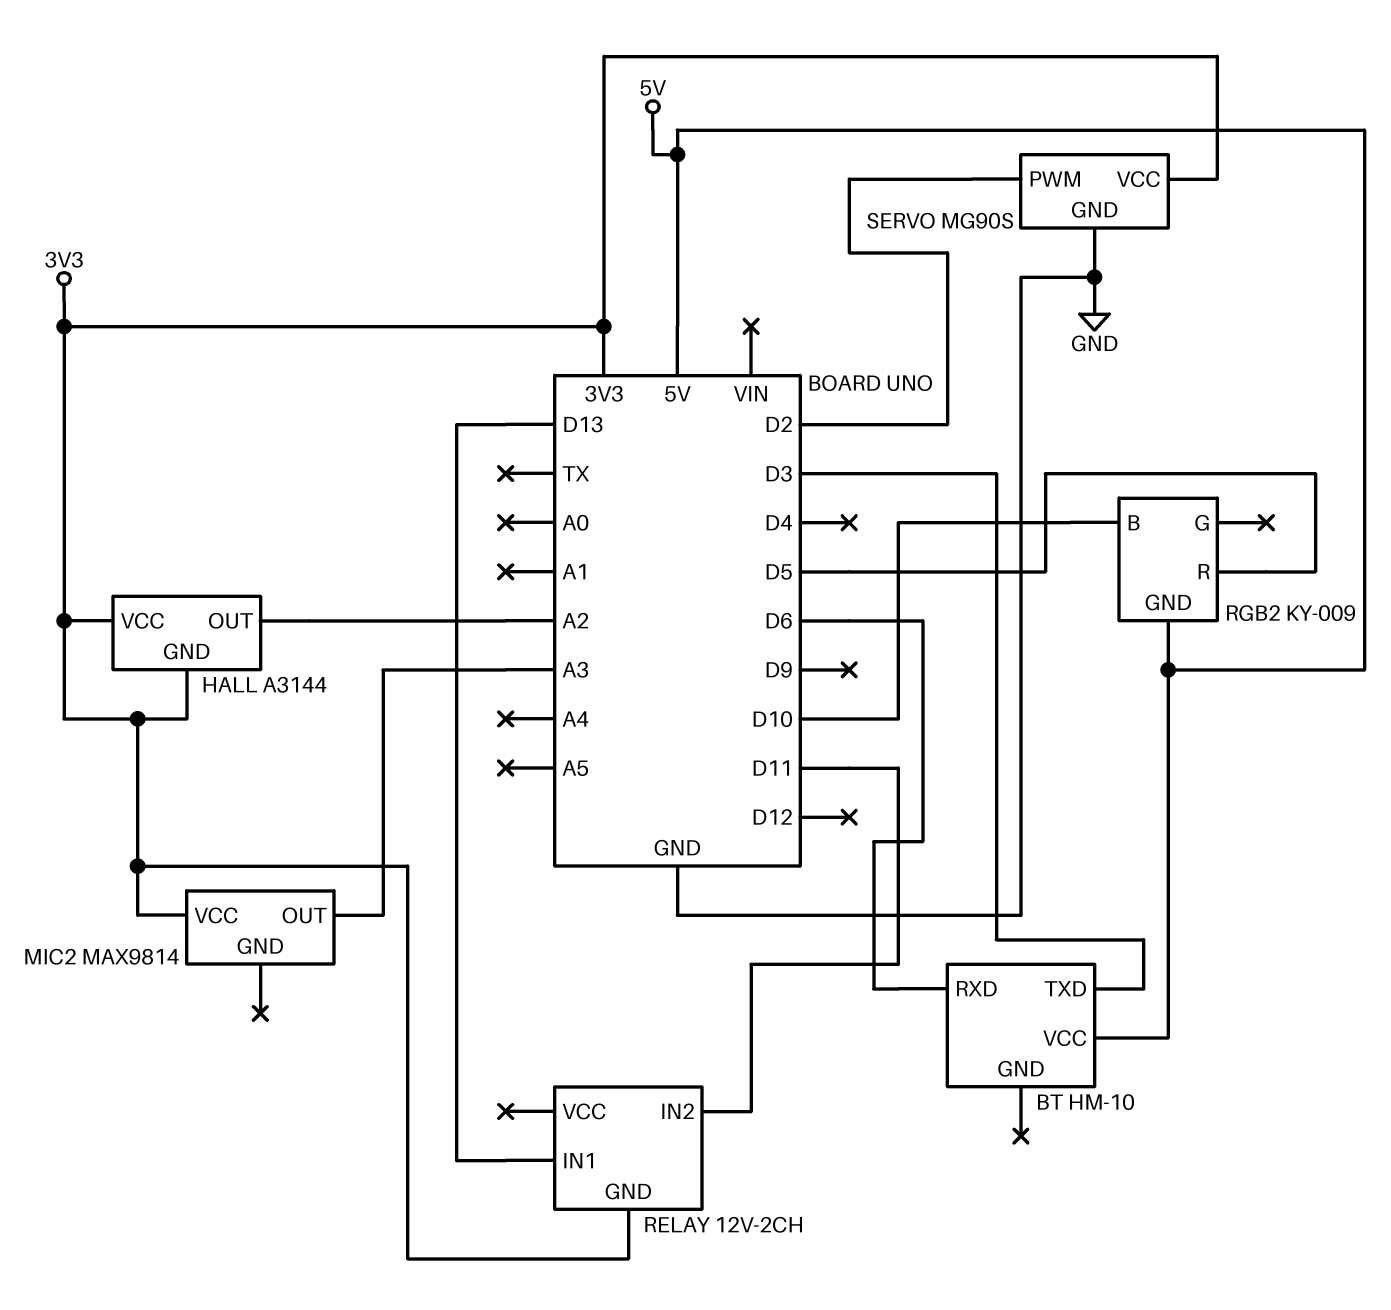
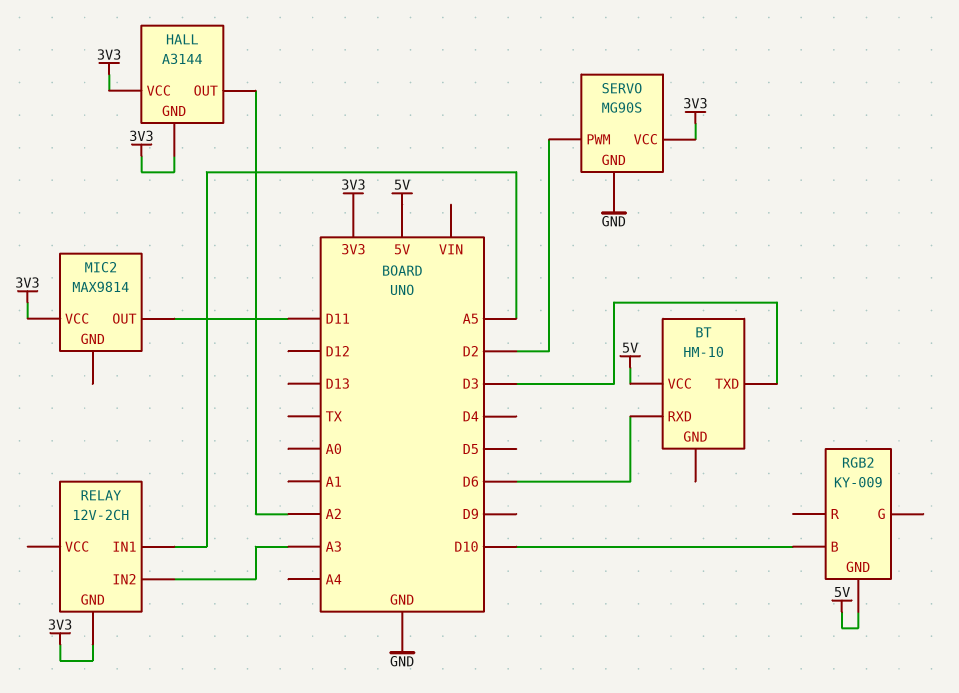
MIC2 pin OUT: A3 -> D11
RELAY pin IN1: D13 -> A5
RELAY pin IN2: D11 -> A3
RGB2 pin R: D5 -> none

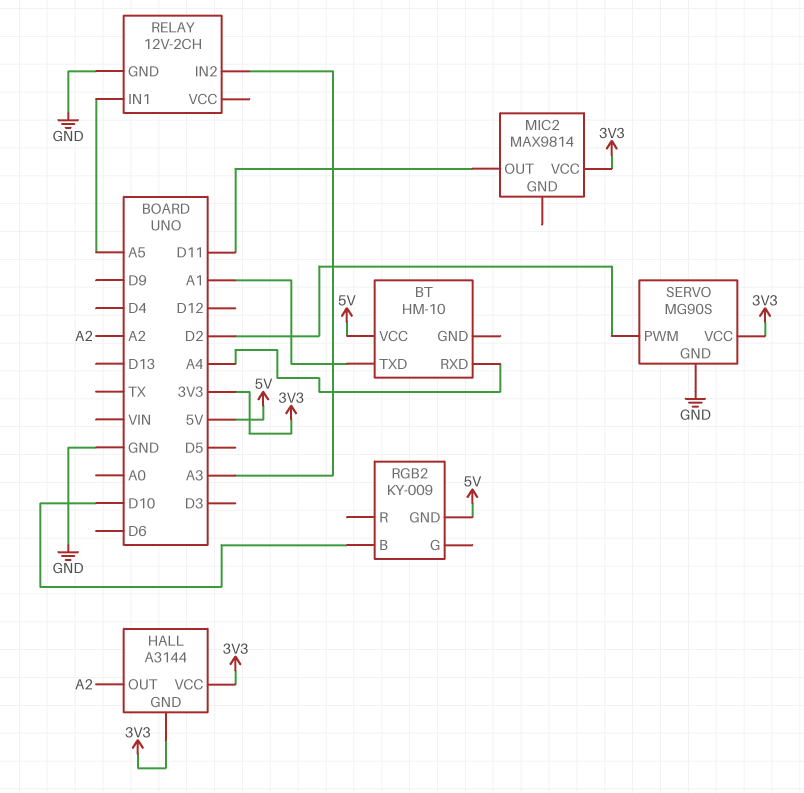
BT pin RXD: D6 -> A4
BT pin TXD: D3 -> A1
RELAY pin GND: 3V3 -> GND

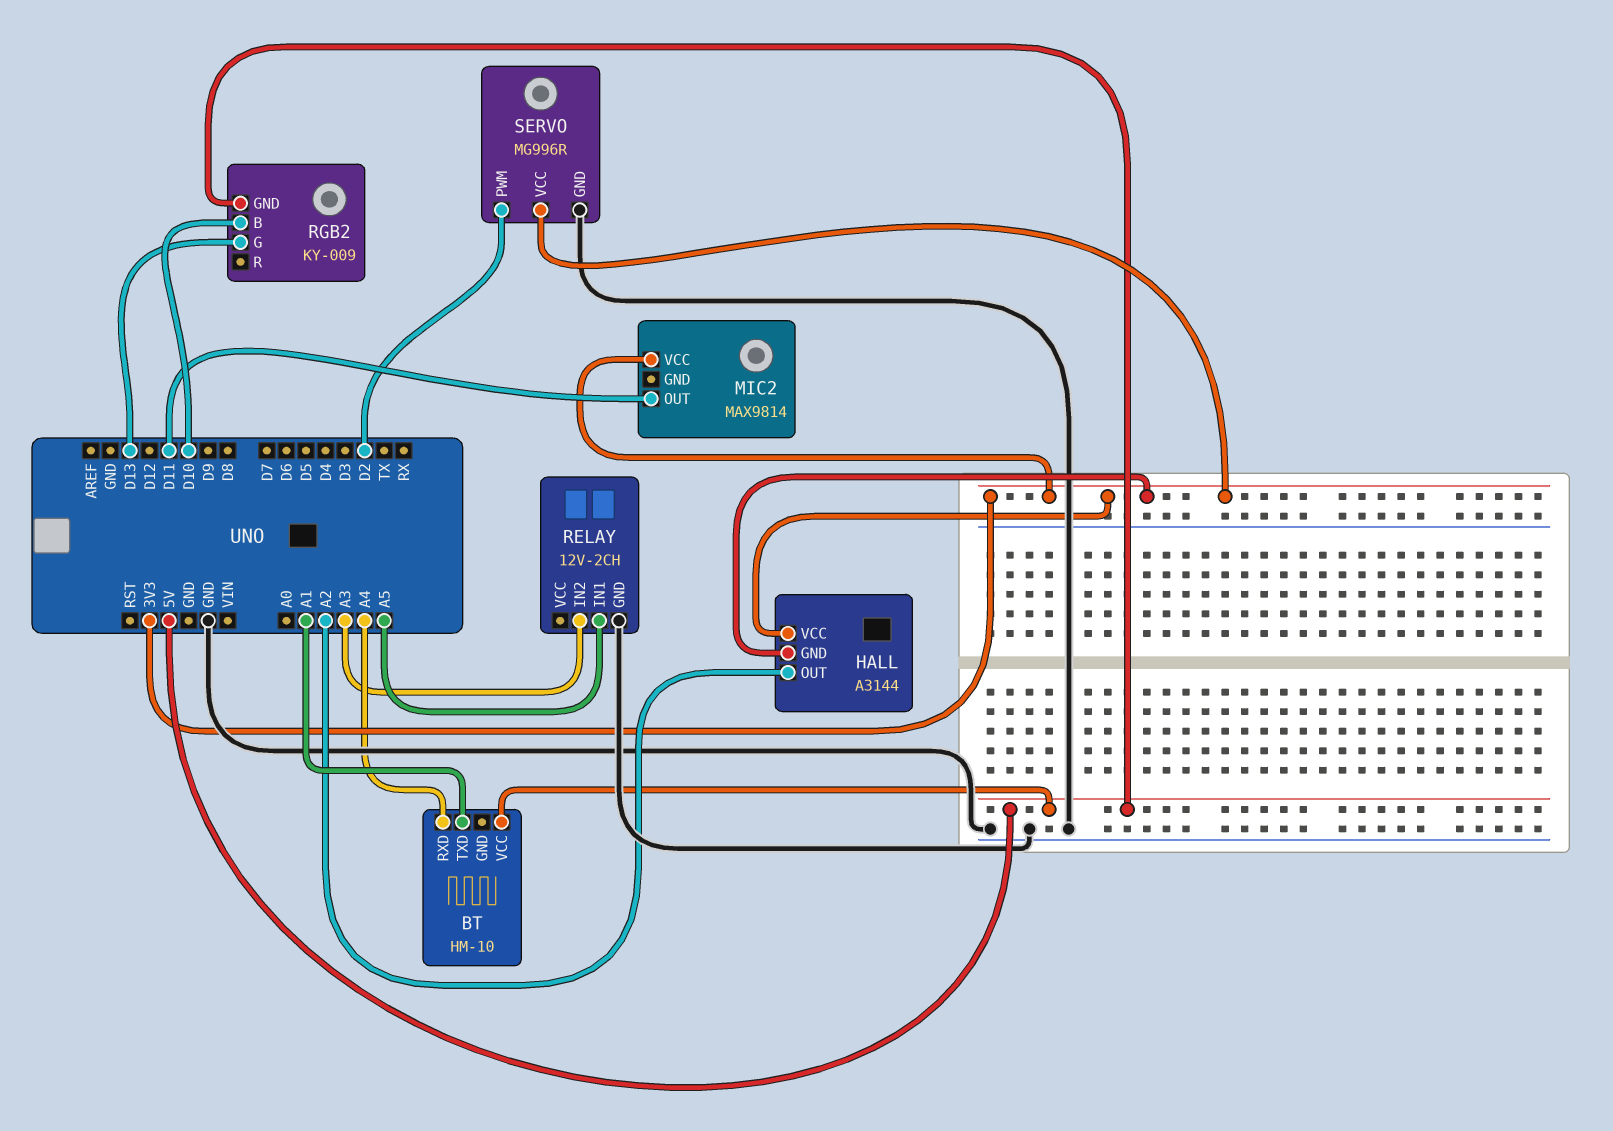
RGB2 pin G: none -> D13
SERVO: MG90S -> MG996R

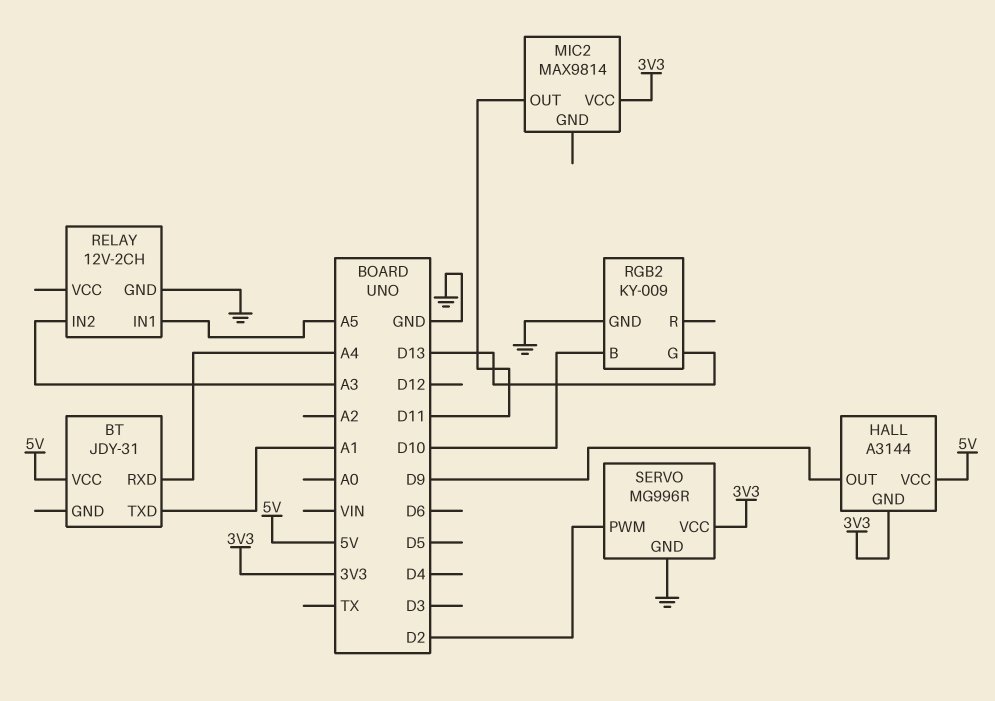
BT: HM-10 -> JDY-31
HALL pin OUT: A2 -> D9
HALL pin VCC: 3V3 -> 5V
RGB2 pin GND: 5V -> GND

